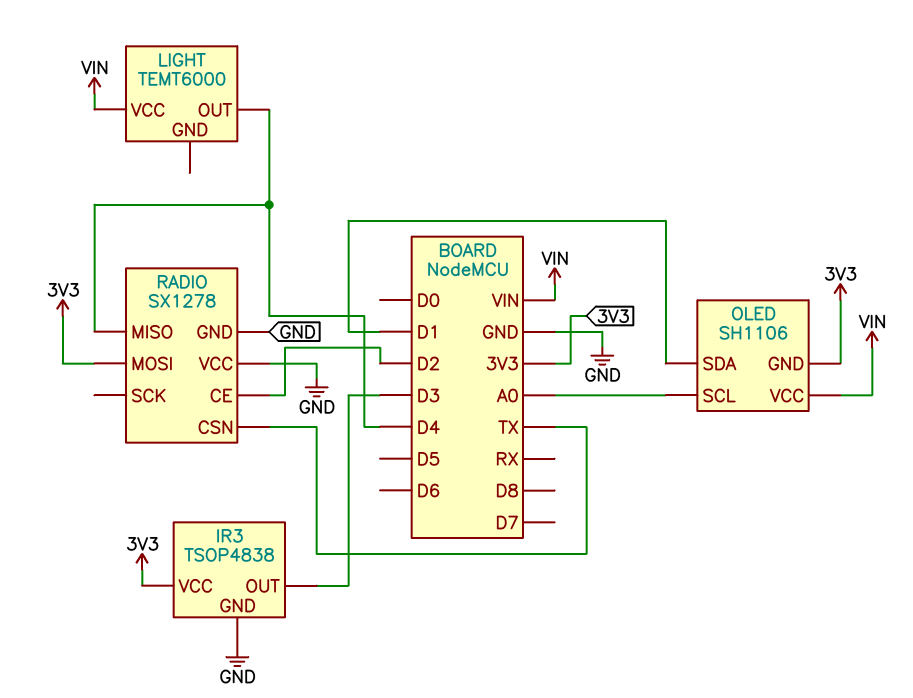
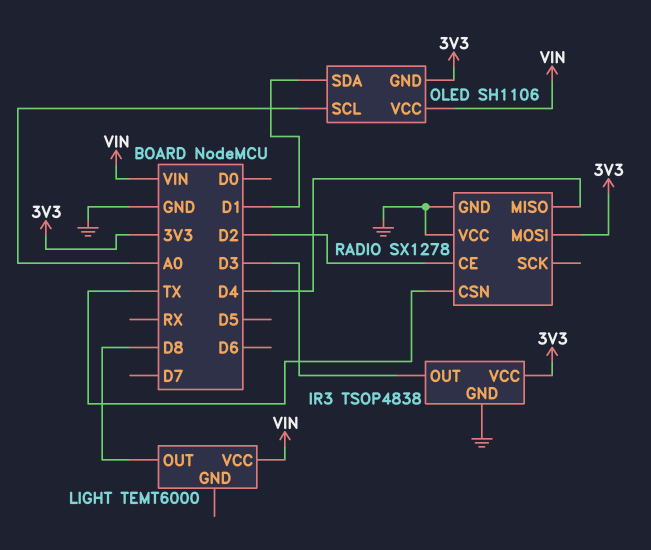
LIGHT pin OUT: D4 -> D8

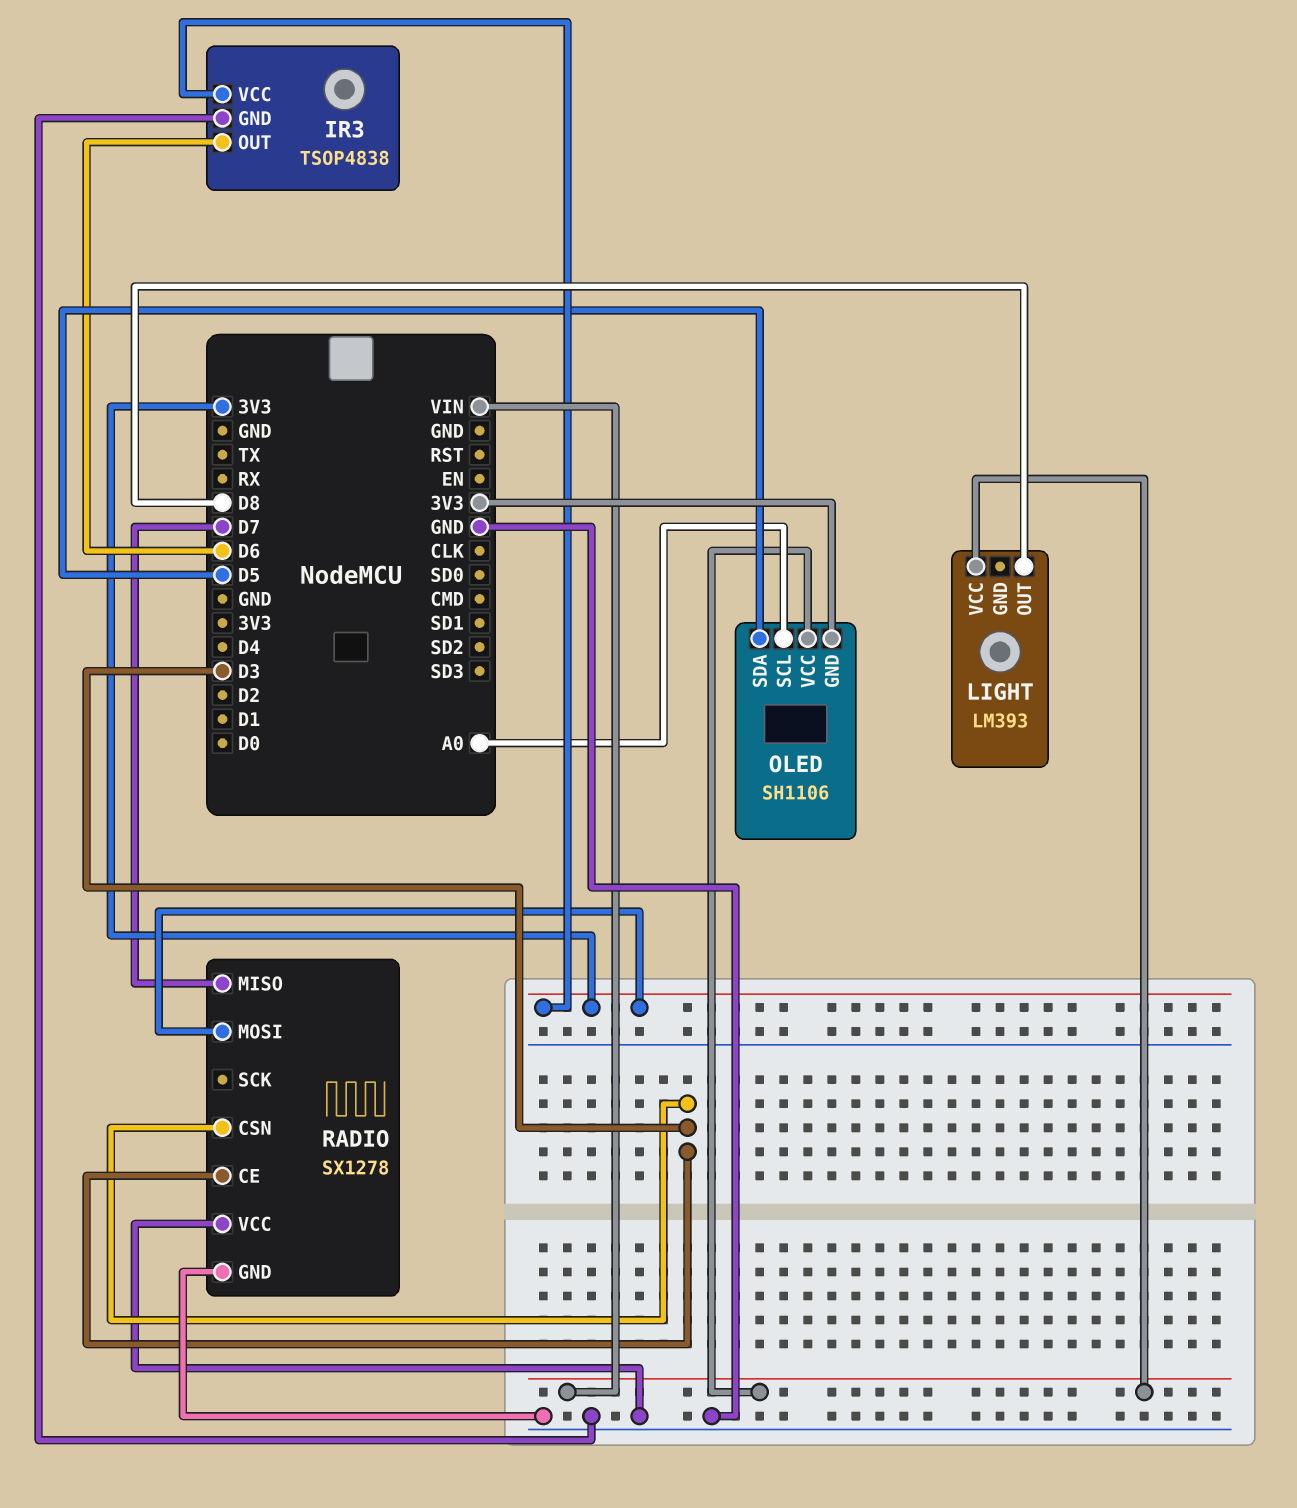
IR3 pin OUT: D3 -> D6
LIGHT: TEMT6000 -> LM393
OLED pin SDA: D1 -> D5
RADIO pin CE: D2 -> D3
RADIO pin CSN: TX -> D3
RADIO pin MISO: D4 -> D7

